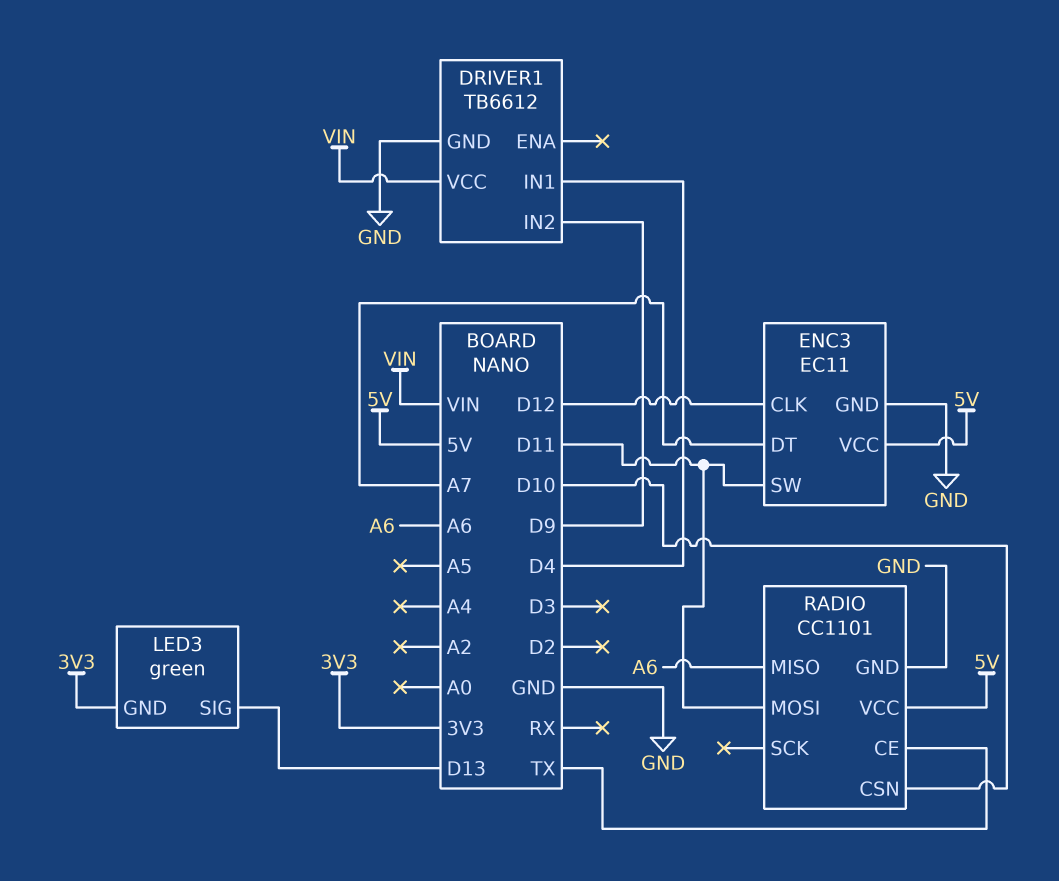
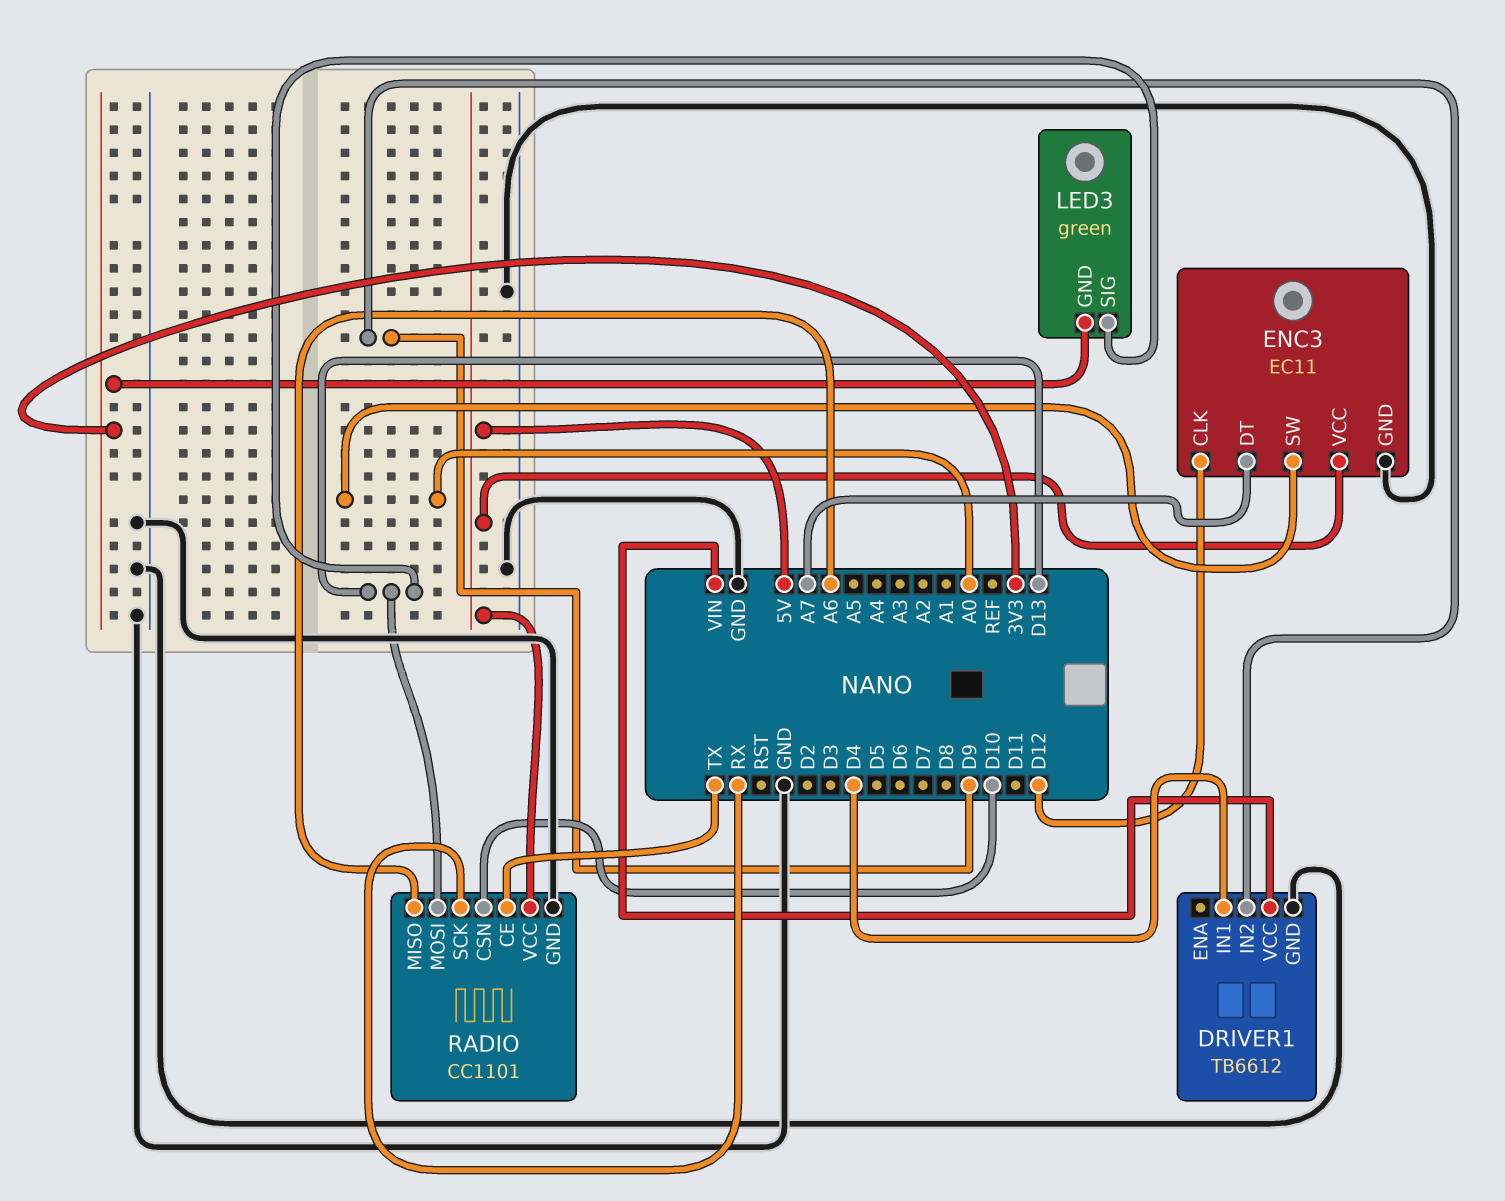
ENC3 pin SW: D11 -> A0
RADIO pin MOSI: D11 -> D13
RADIO pin SCK: none -> RX

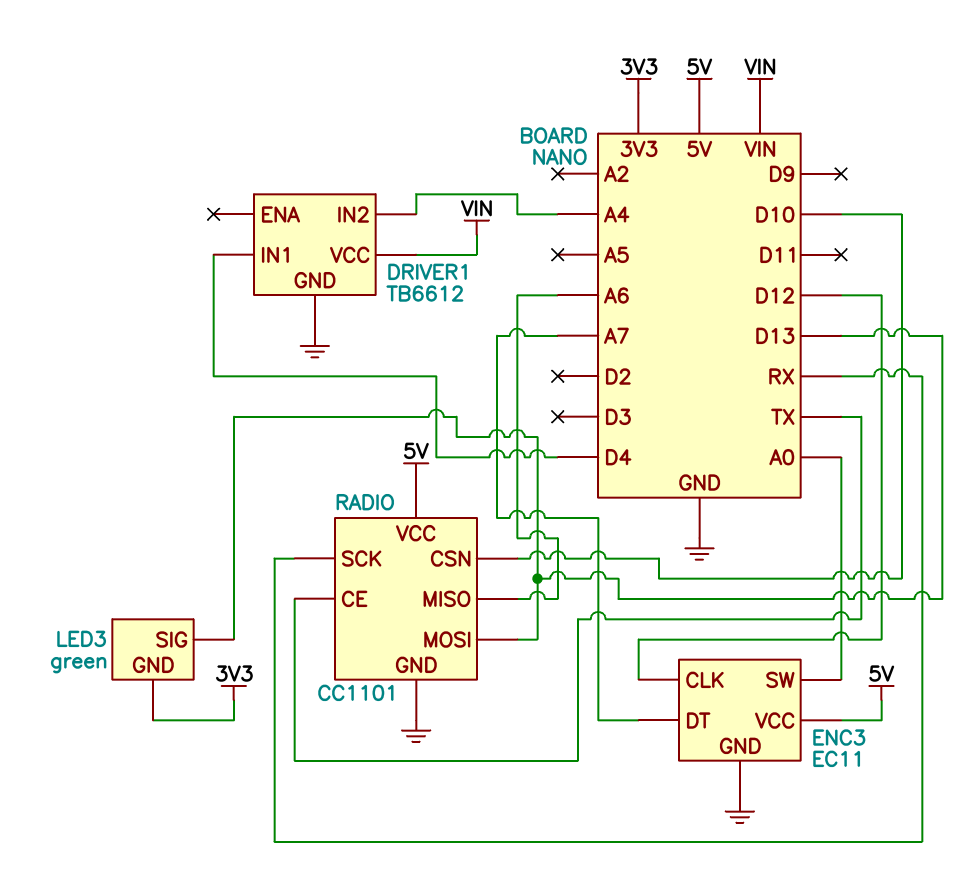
DRIVER1 pin IN2: D9 -> A4

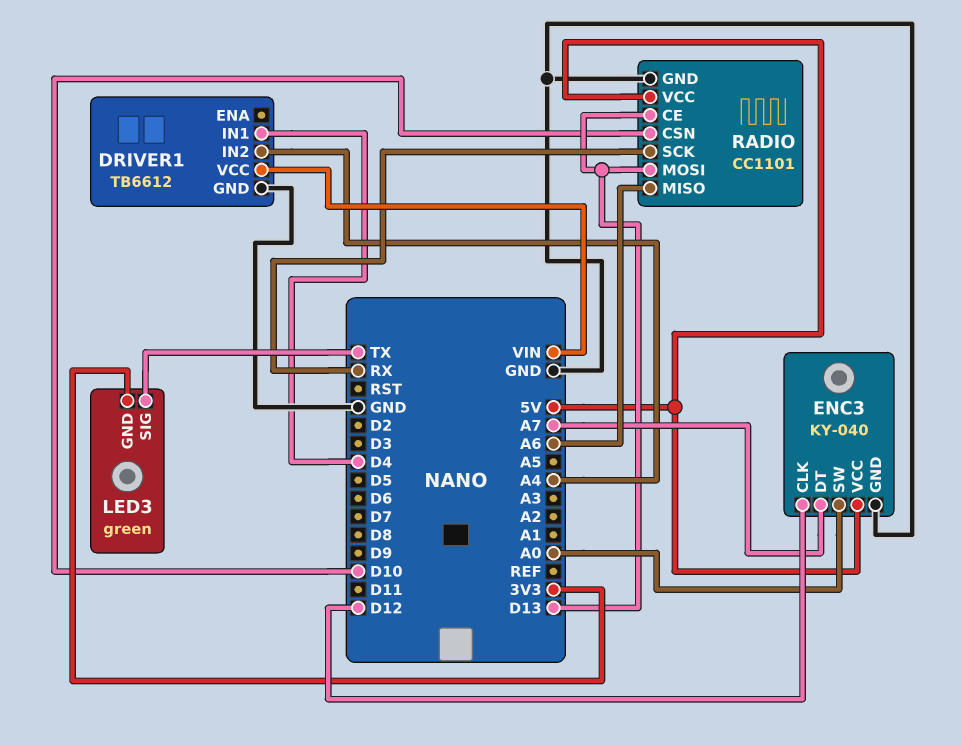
ENC3: EC11 -> KY-040
LED3 pin SIG: D13 -> TX
RADIO pin CE: TX -> D13

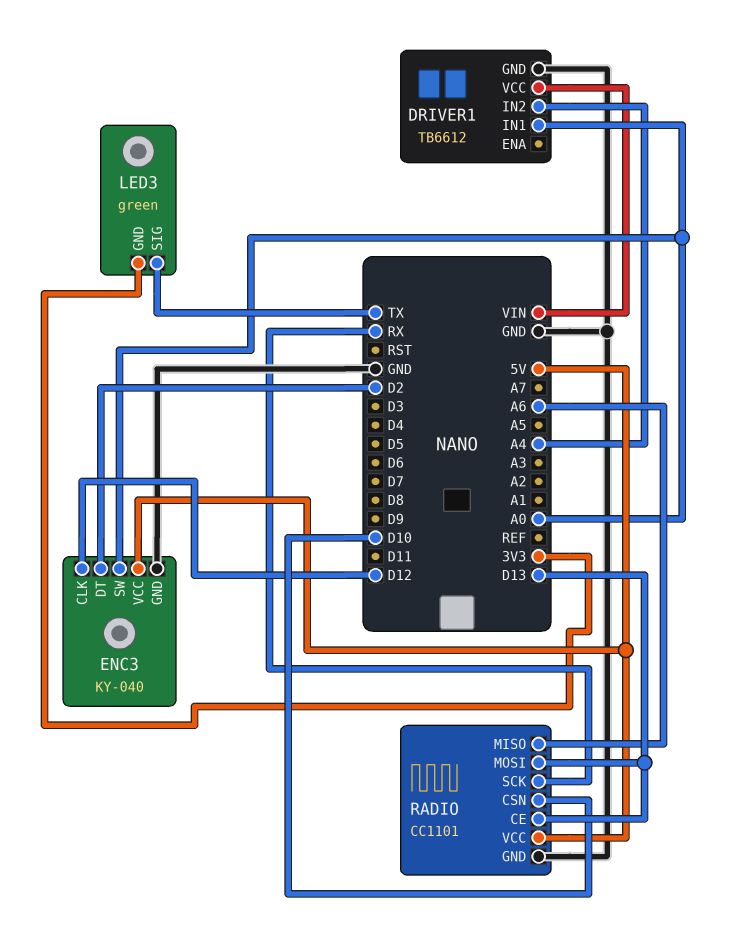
DRIVER1 pin IN1: D4 -> A0
ENC3 pin DT: A7 -> D2

